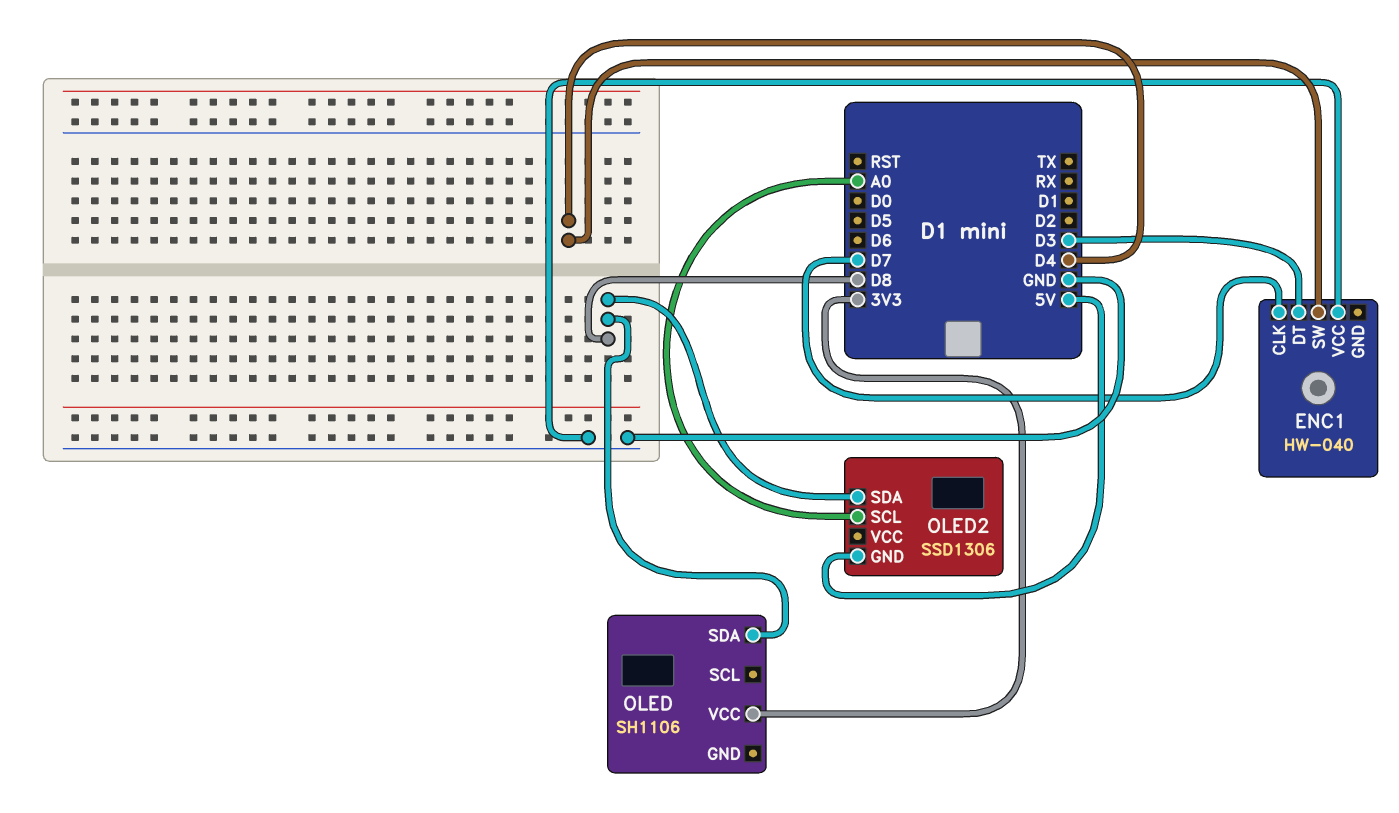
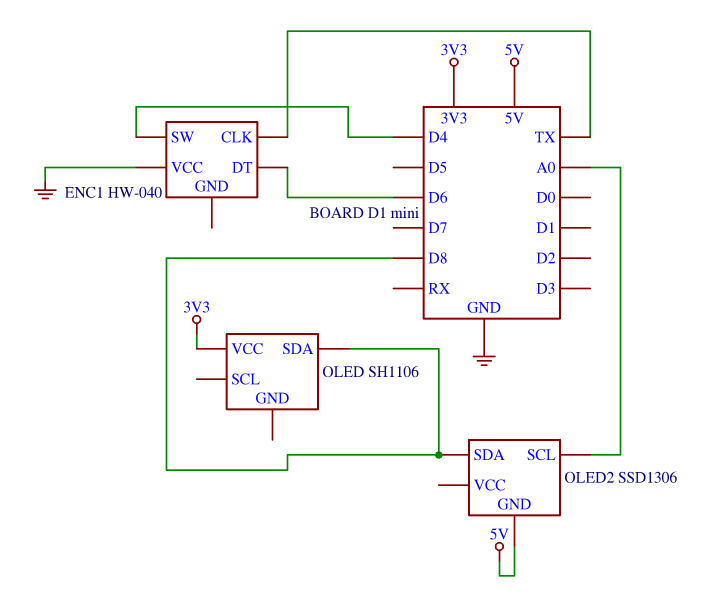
ENC1 pin CLK: D7 -> TX
ENC1 pin DT: D3 -> D6

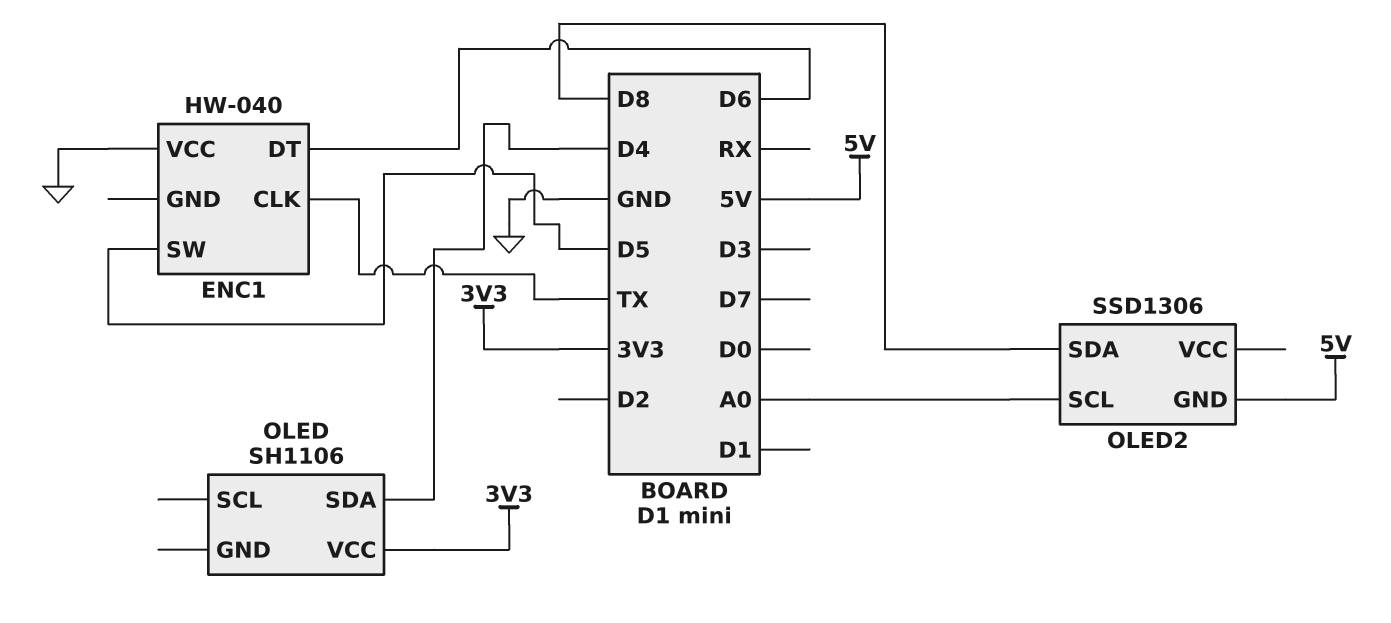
ENC1 pin SW: D4 -> D5
OLED pin SDA: D8 -> D4

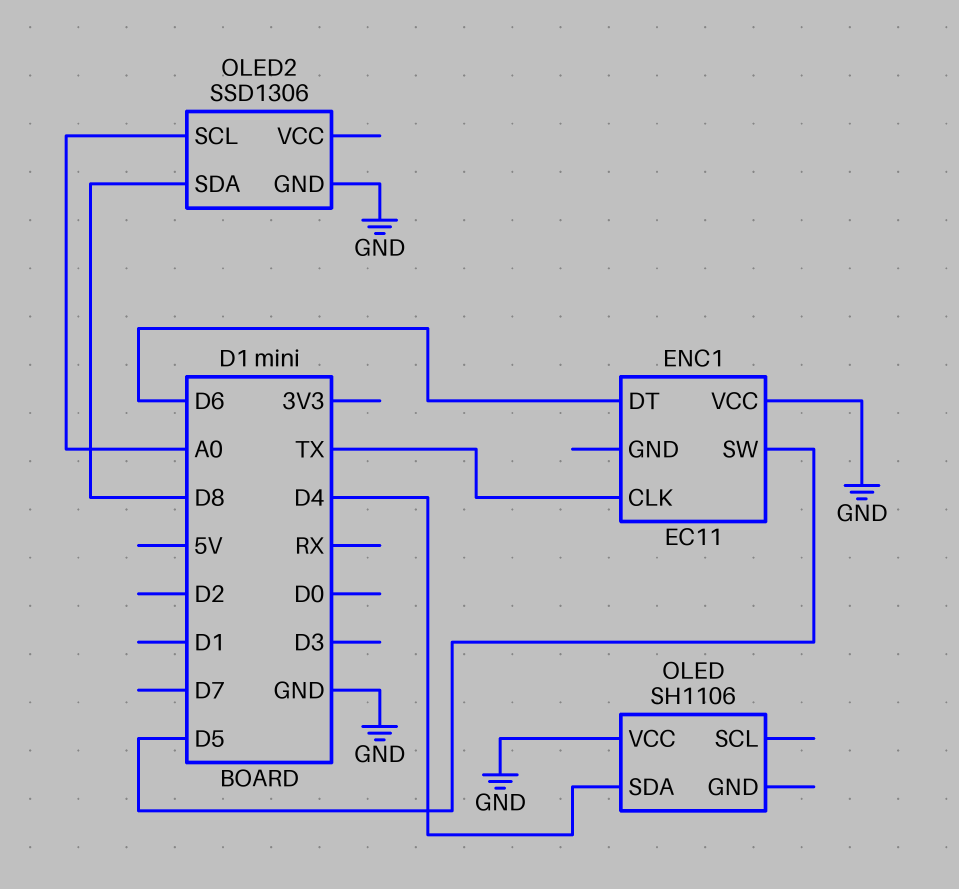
ENC1: HW-040 -> EC11
OLED pin VCC: 3V3 -> GND
OLED2 pin GND: 5V -> GND

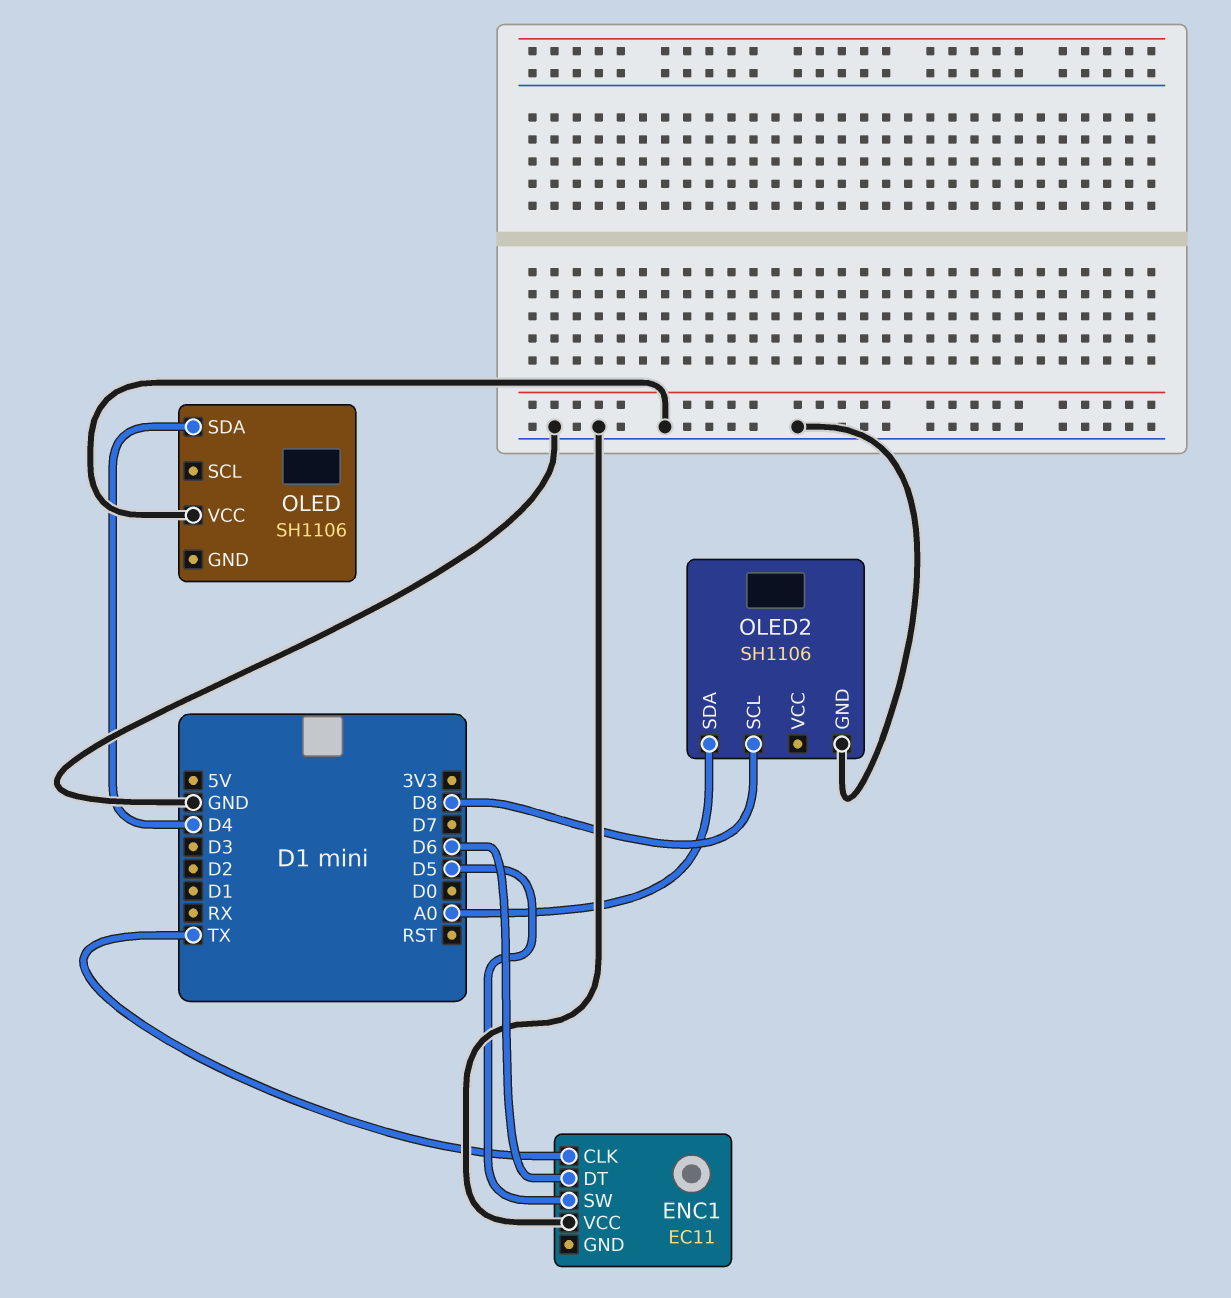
OLED2: SSD1306 -> SH1106
OLED2 pin SCL: A0 -> D8
OLED2 pin SDA: D8 -> A0

